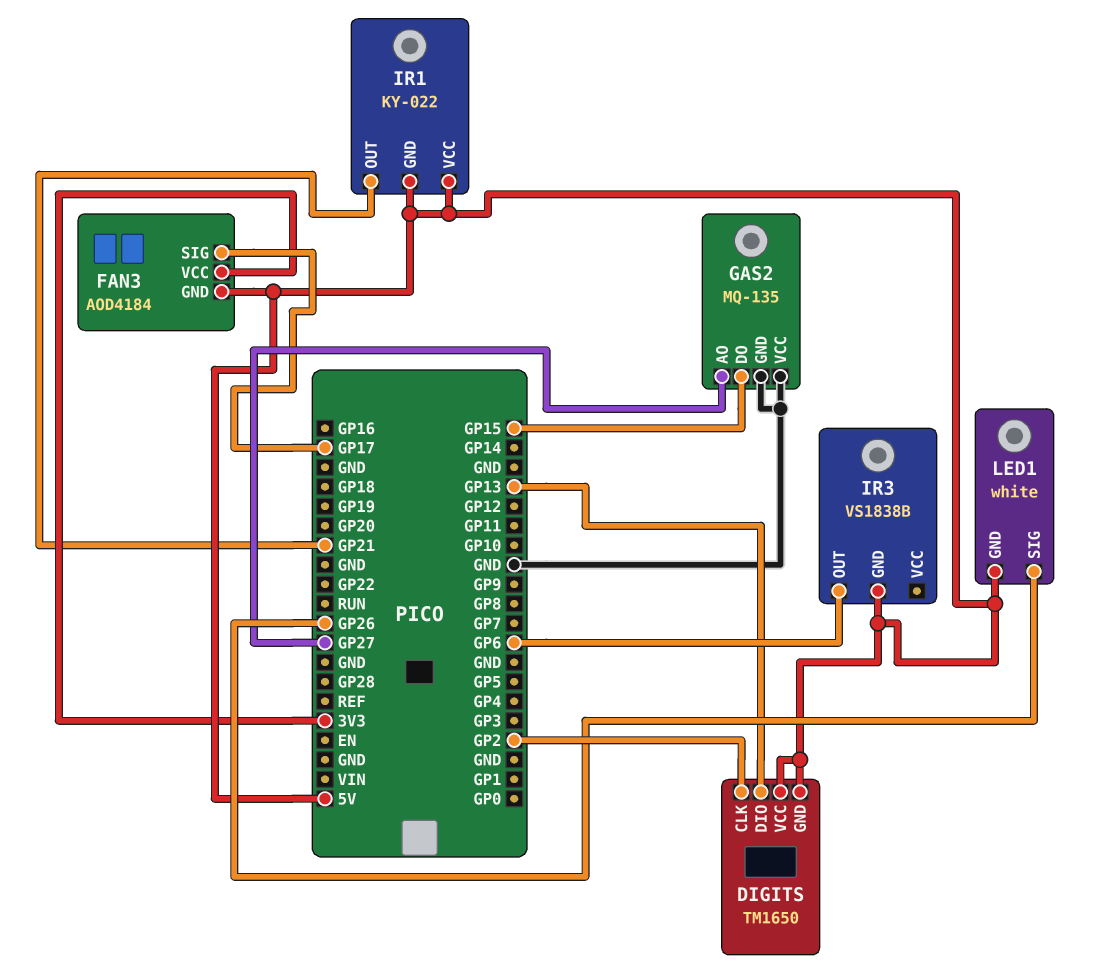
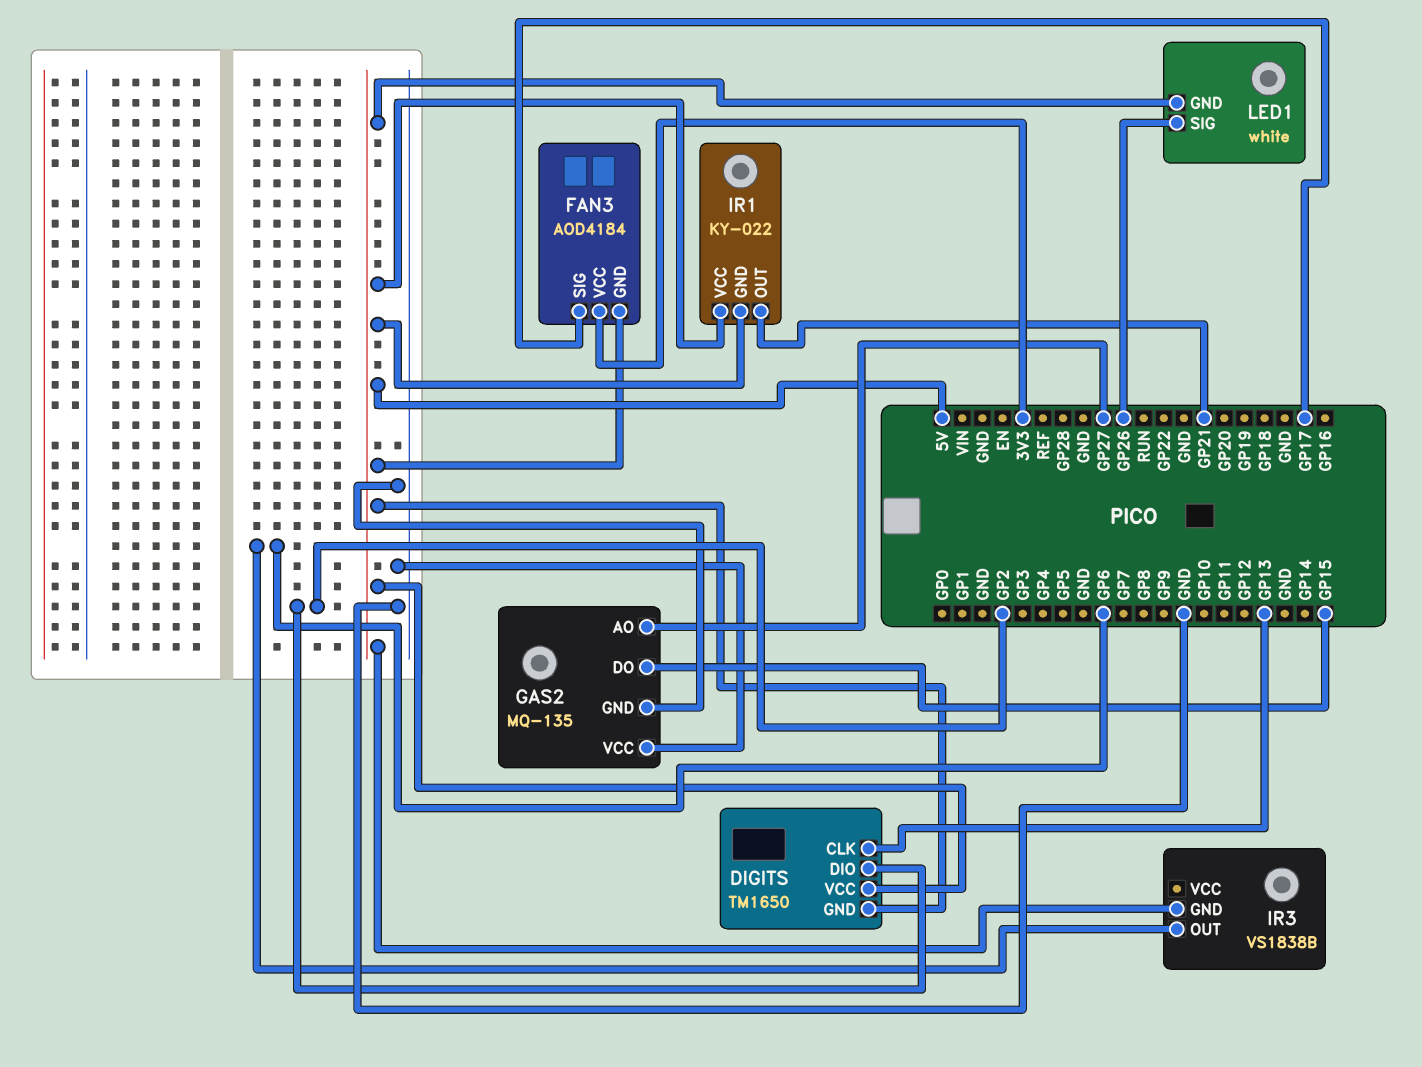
DIGITS pin CLK: GP2 -> GP13
DIGITS pin DIO: GP13 -> GP2

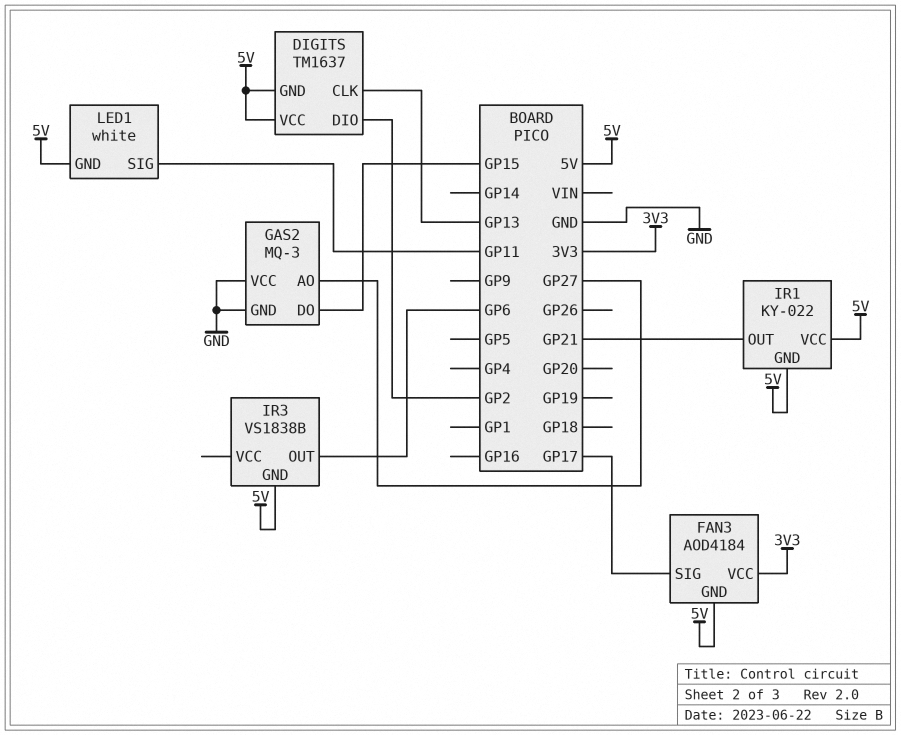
DIGITS: TM1650 -> TM1637
GAS2: MQ-135 -> MQ-3
LED1 pin SIG: GP26 -> GP11

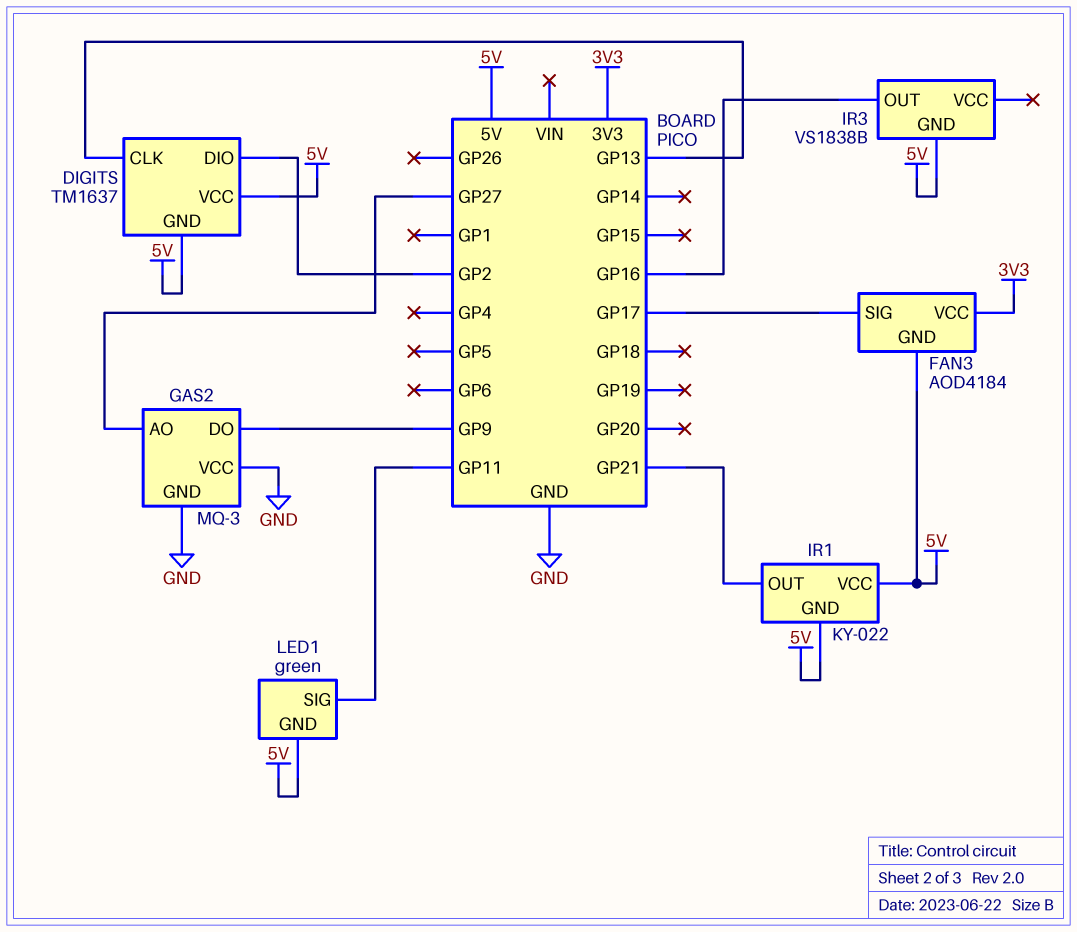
GAS2 pin DO: GP15 -> GP9
IR3 pin OUT: GP6 -> GP16
LED1: white -> green

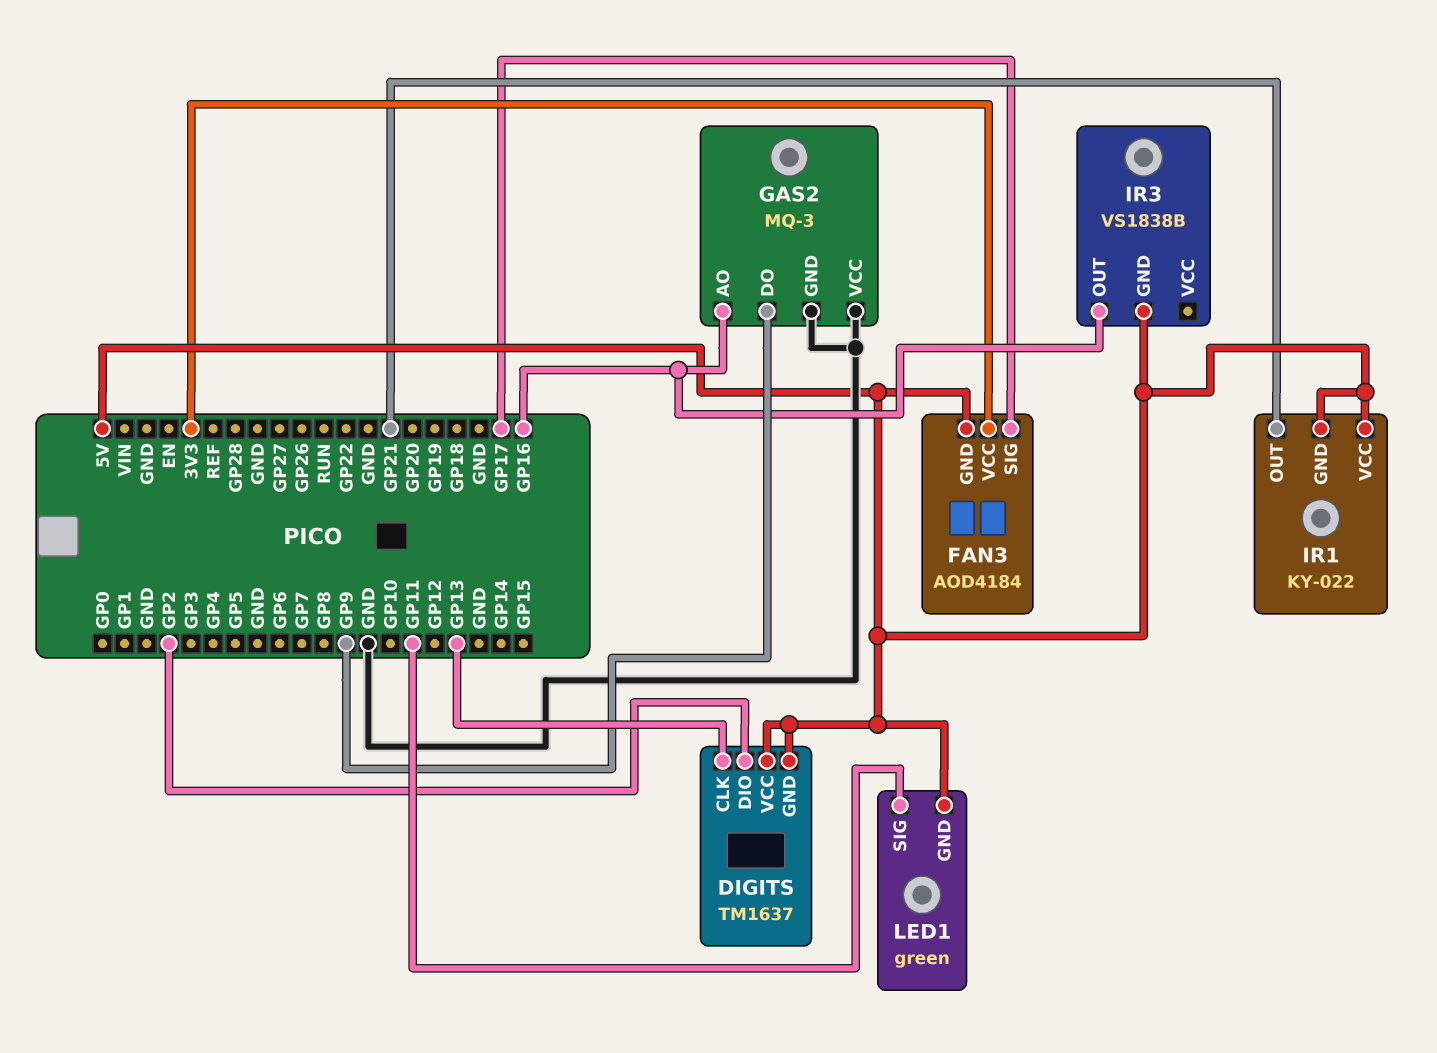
GAS2 pin AO: GP27 -> GP16

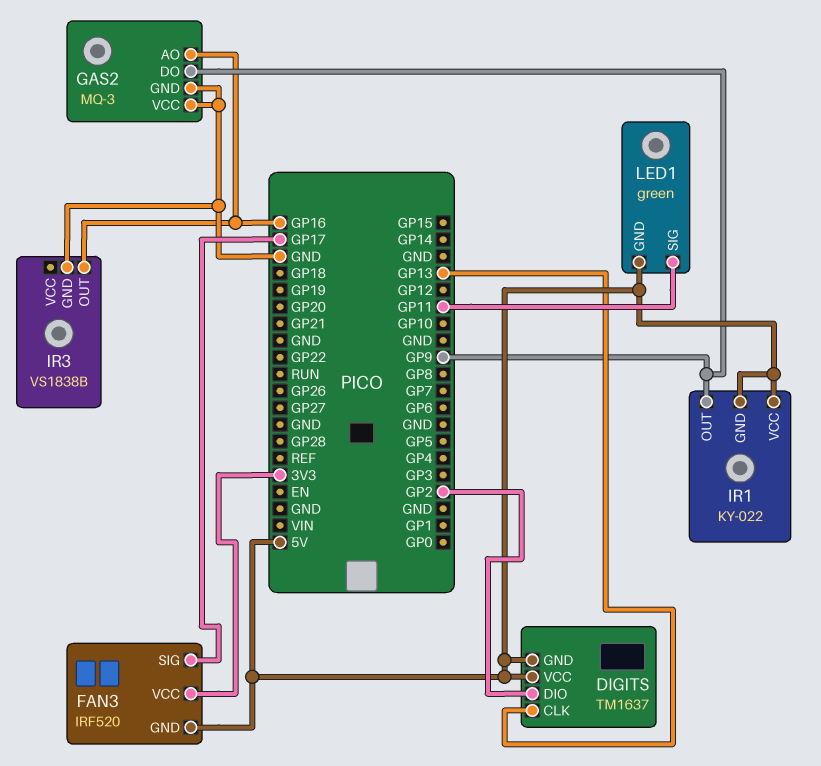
FAN3: AOD4184 -> IRF520
IR1 pin OUT: GP21 -> GP9
IR3 pin GND: 5V -> GND

